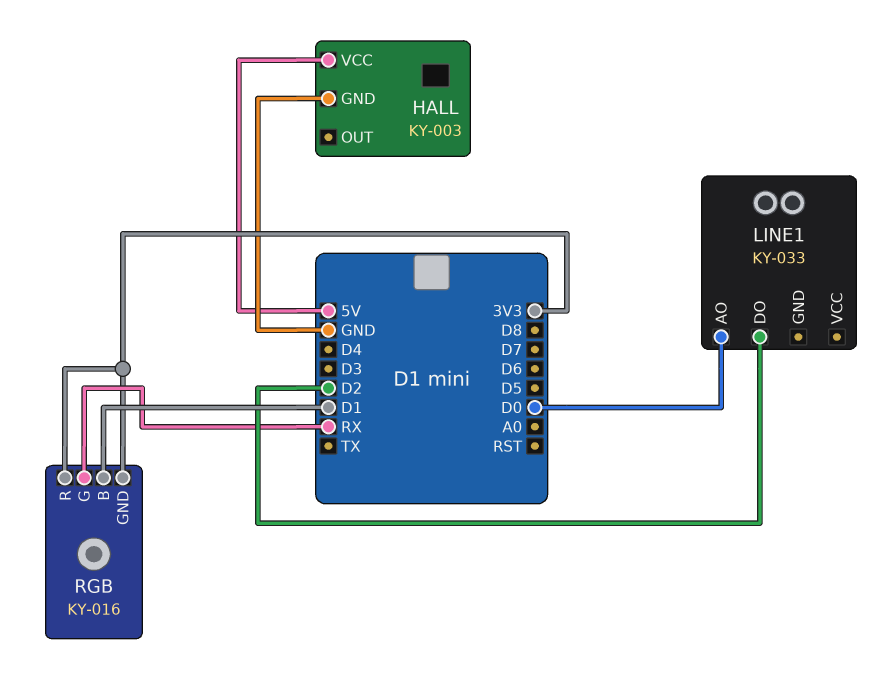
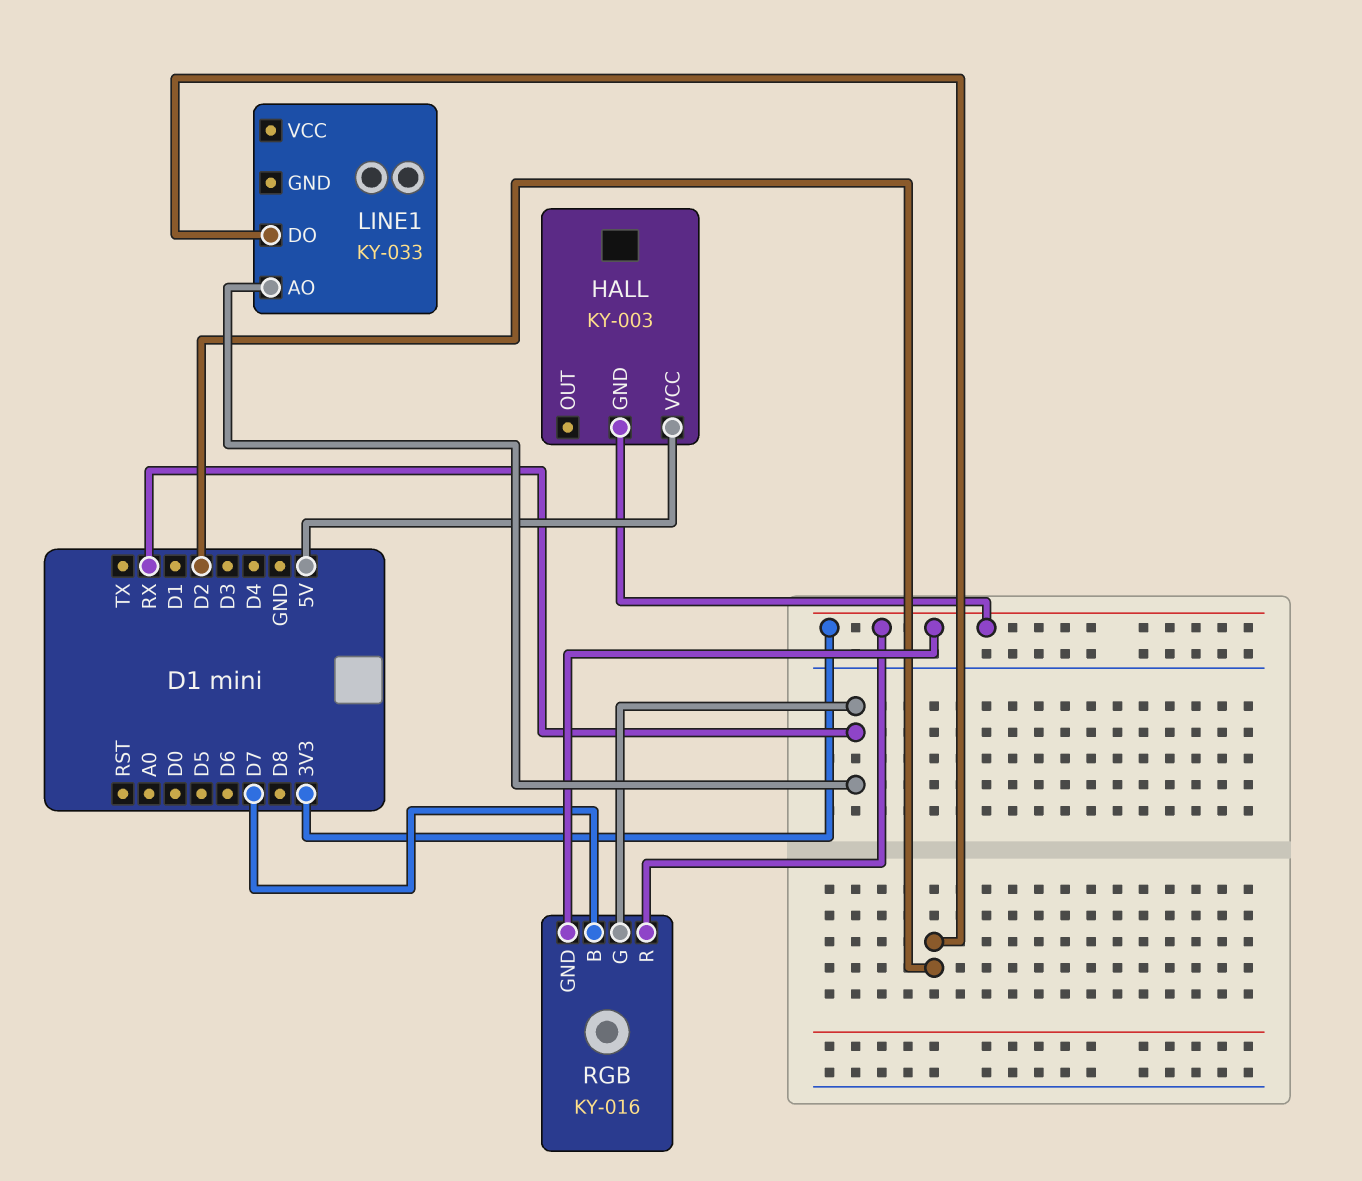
HALL pin GND: GND -> 3V3
LINE1 pin AO: D0 -> RX
RGB pin B: D1 -> D7

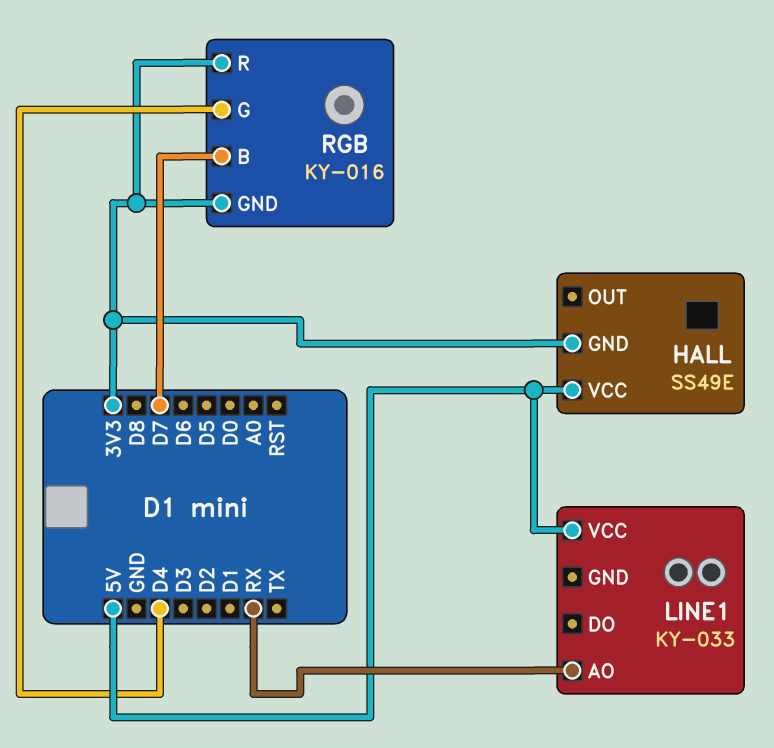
HALL: KY-003 -> SS49E
LINE1 pin DO: D2 -> none
LINE1 pin VCC: none -> 5V
RGB pin G: RX -> D4

